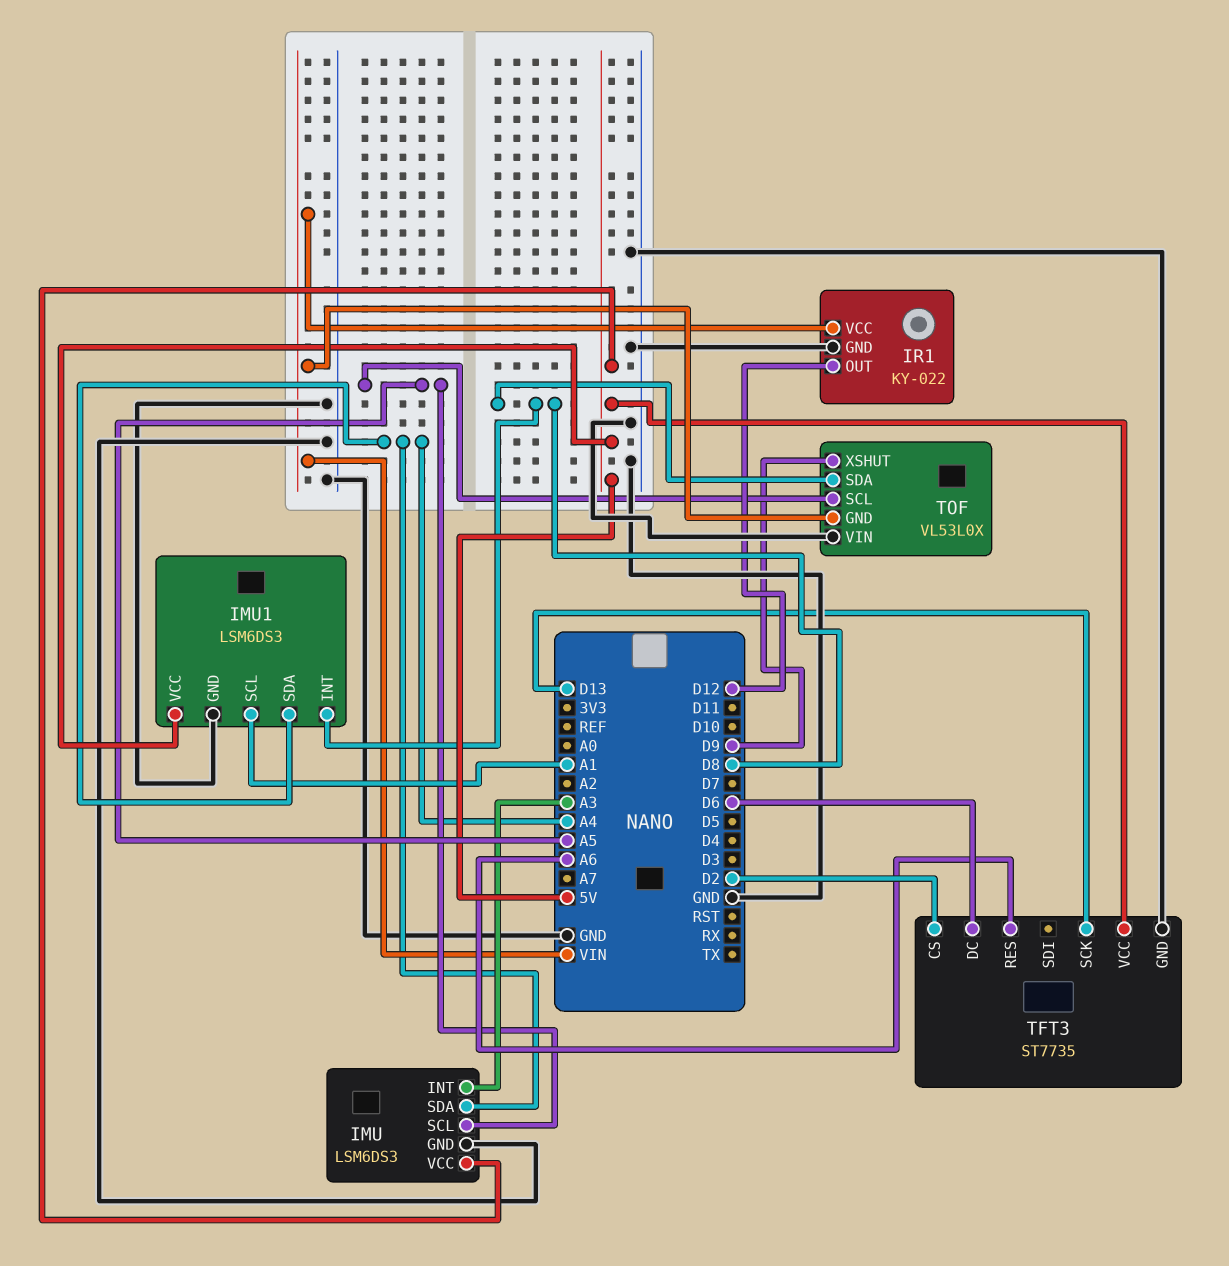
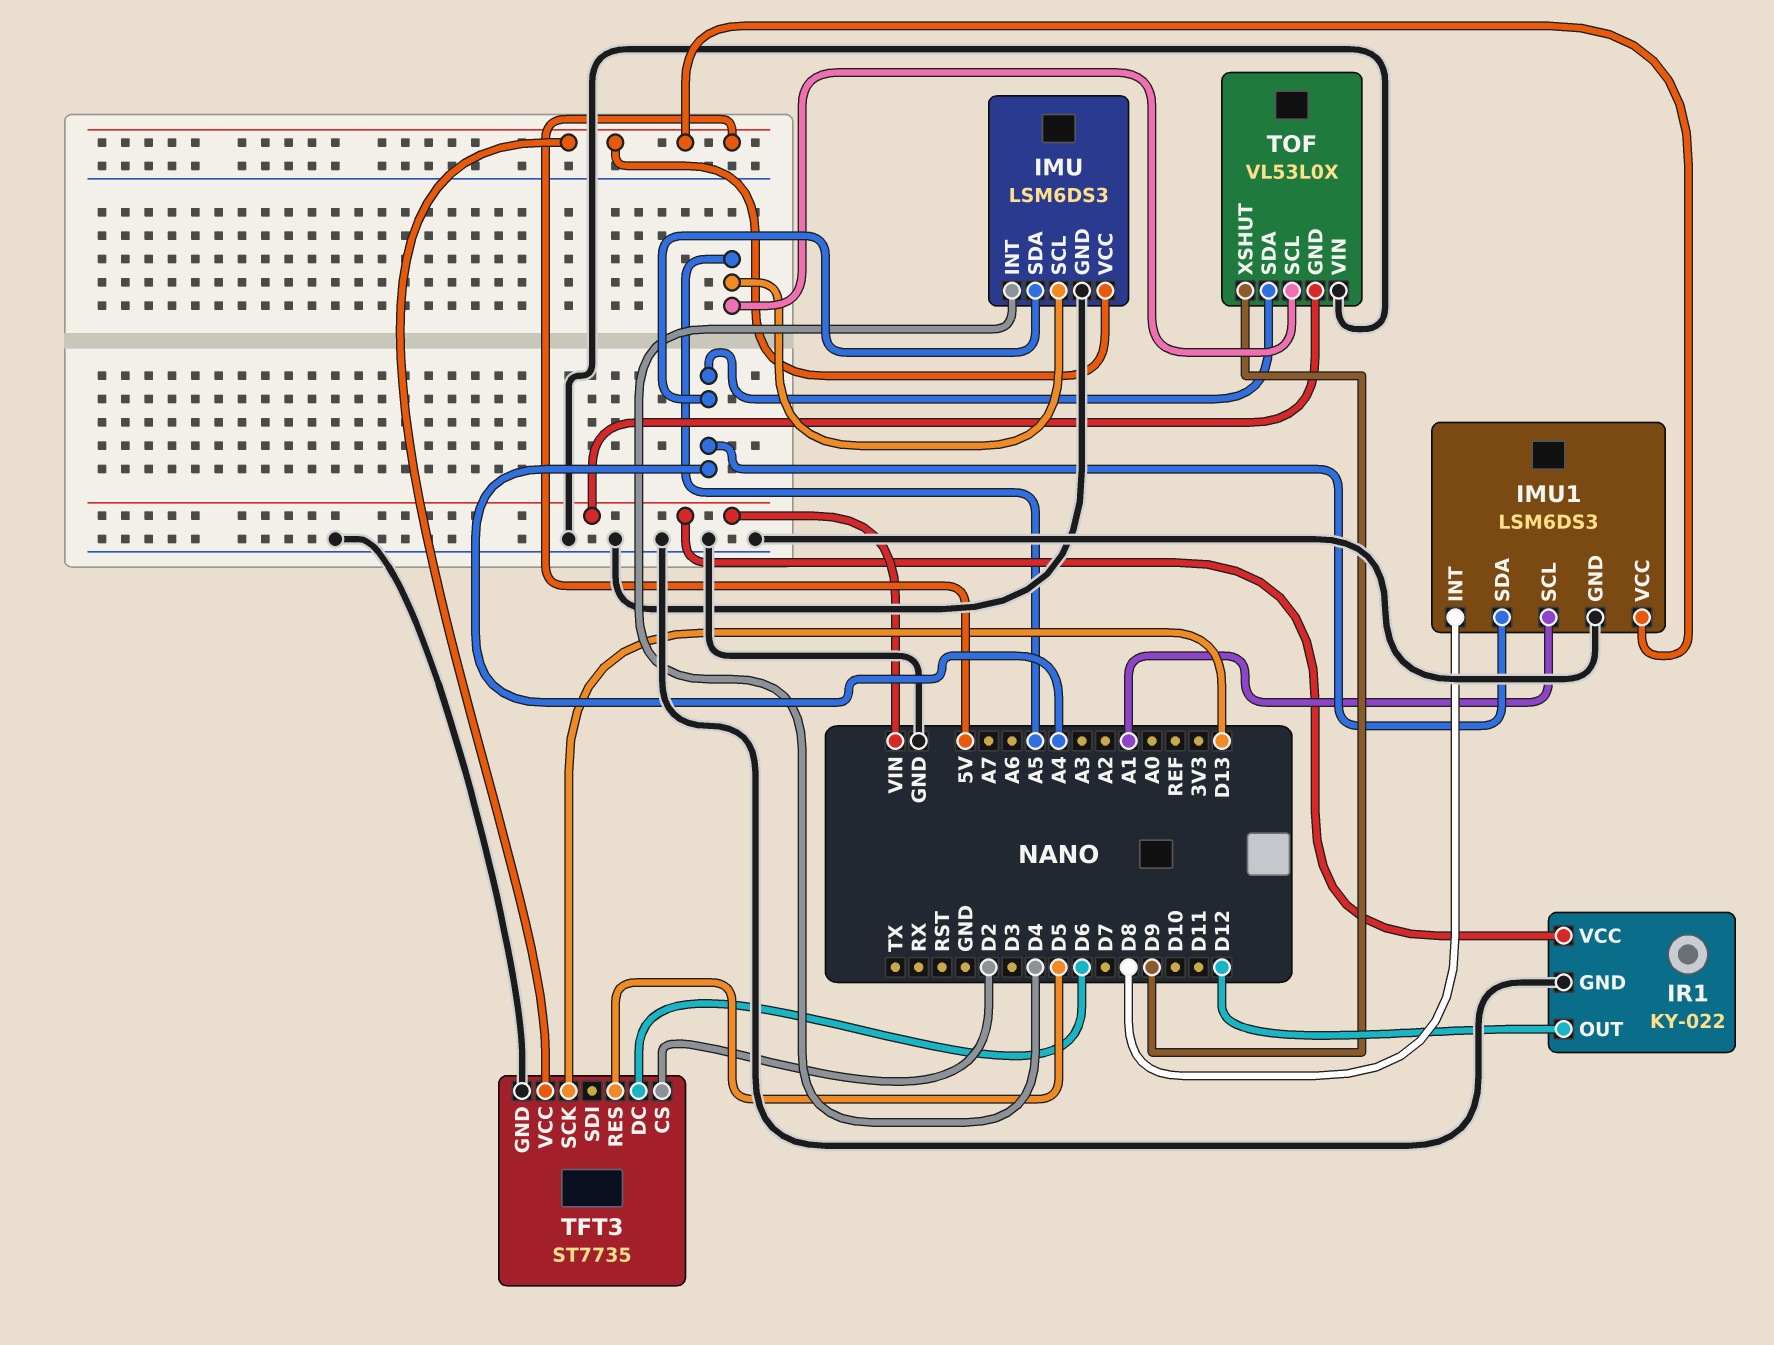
IMU pin INT: A3 -> D4
TFT3 pin RES: A6 -> D5
TOF pin SDA: D8 -> A4

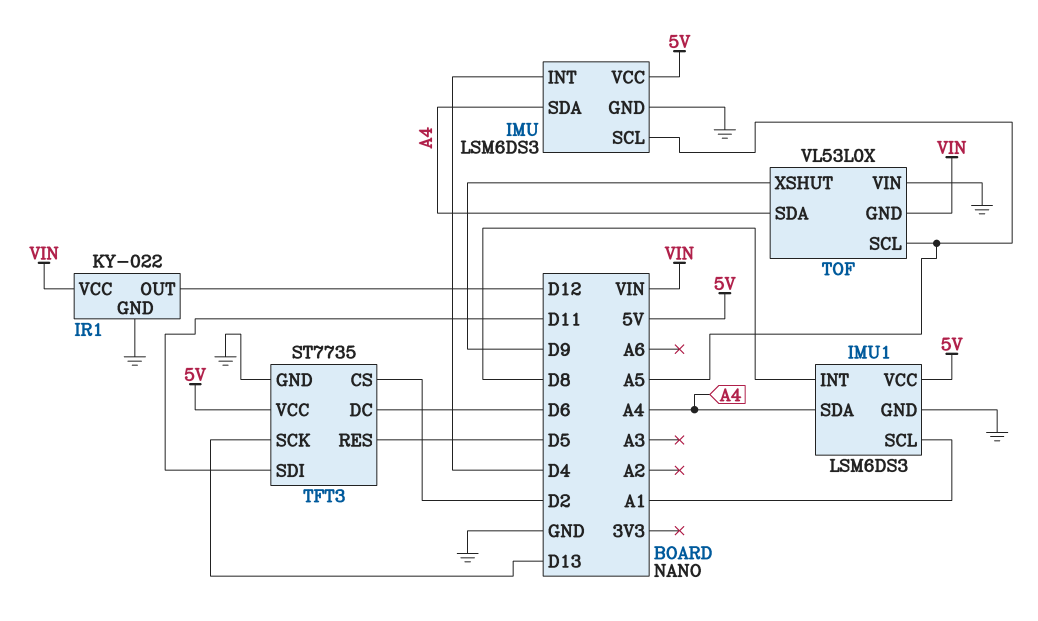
TFT3 pin SDI: none -> D11

